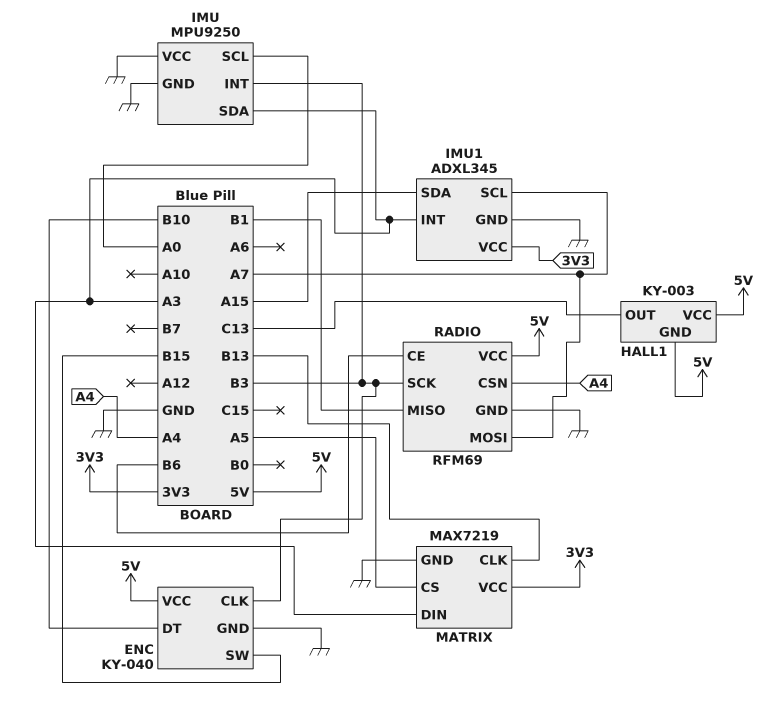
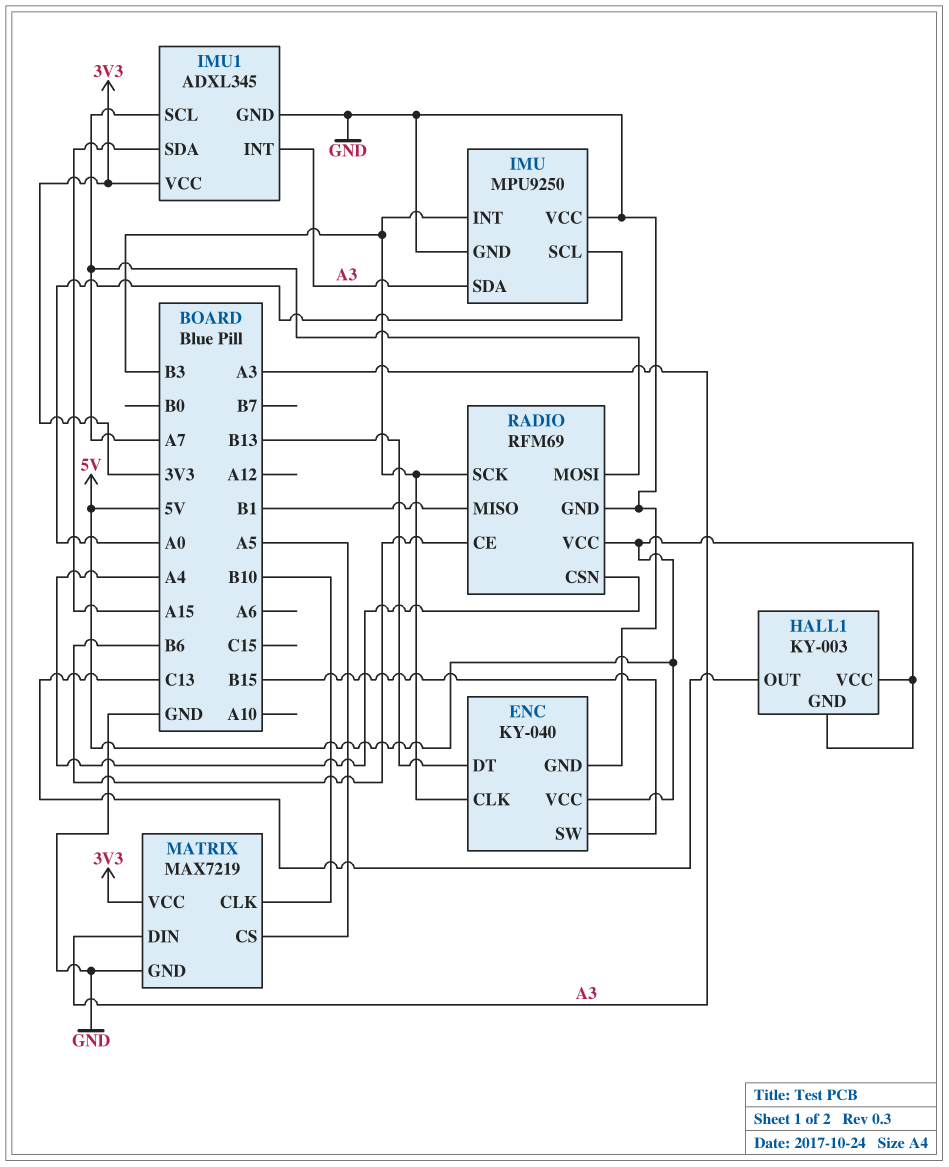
ENC pin DT: B10 -> B13
MATRIX pin CLK: B13 -> B10

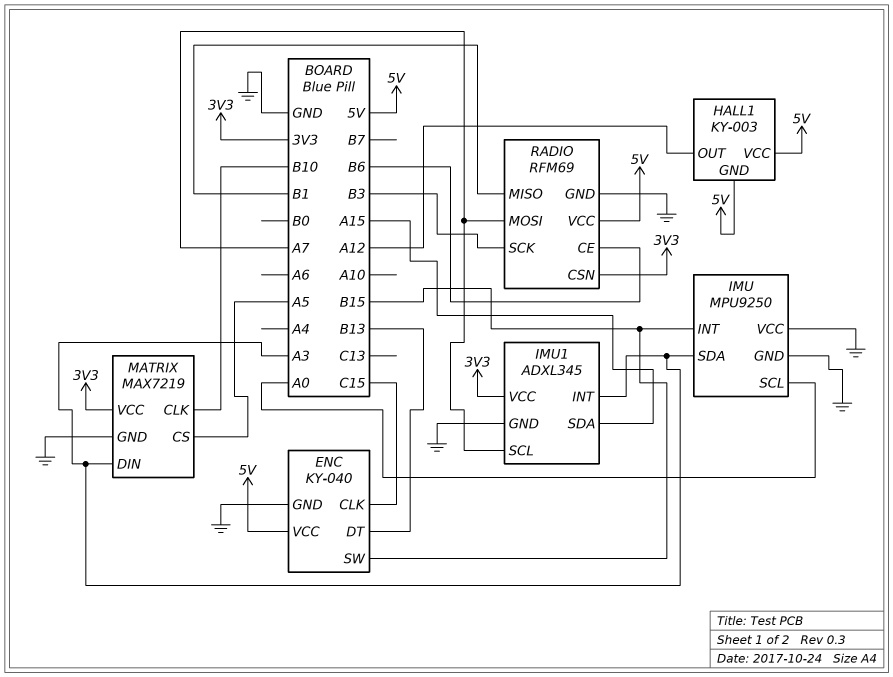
ENC pin CLK: B3 -> C15
HALL1 pin OUT: C13 -> A12
IMU pin INT: B3 -> B15
RADIO pin CSN: A4 -> 3V3

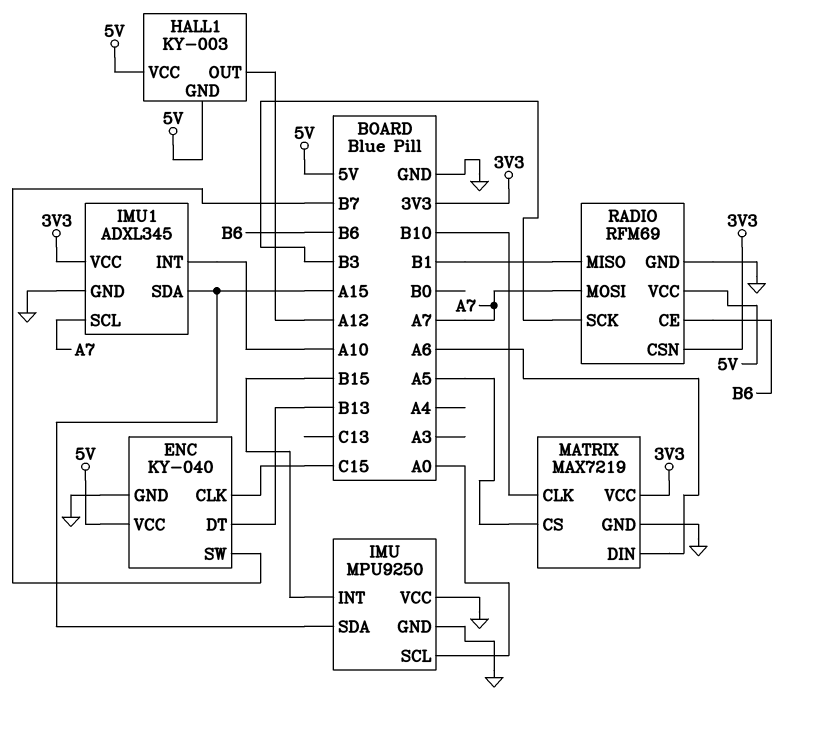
ENC pin SW: B15 -> B7
IMU pin SDA: A3 -> A15
IMU1 pin INT: A3 -> A10
MATRIX pin DIN: A3 -> A6

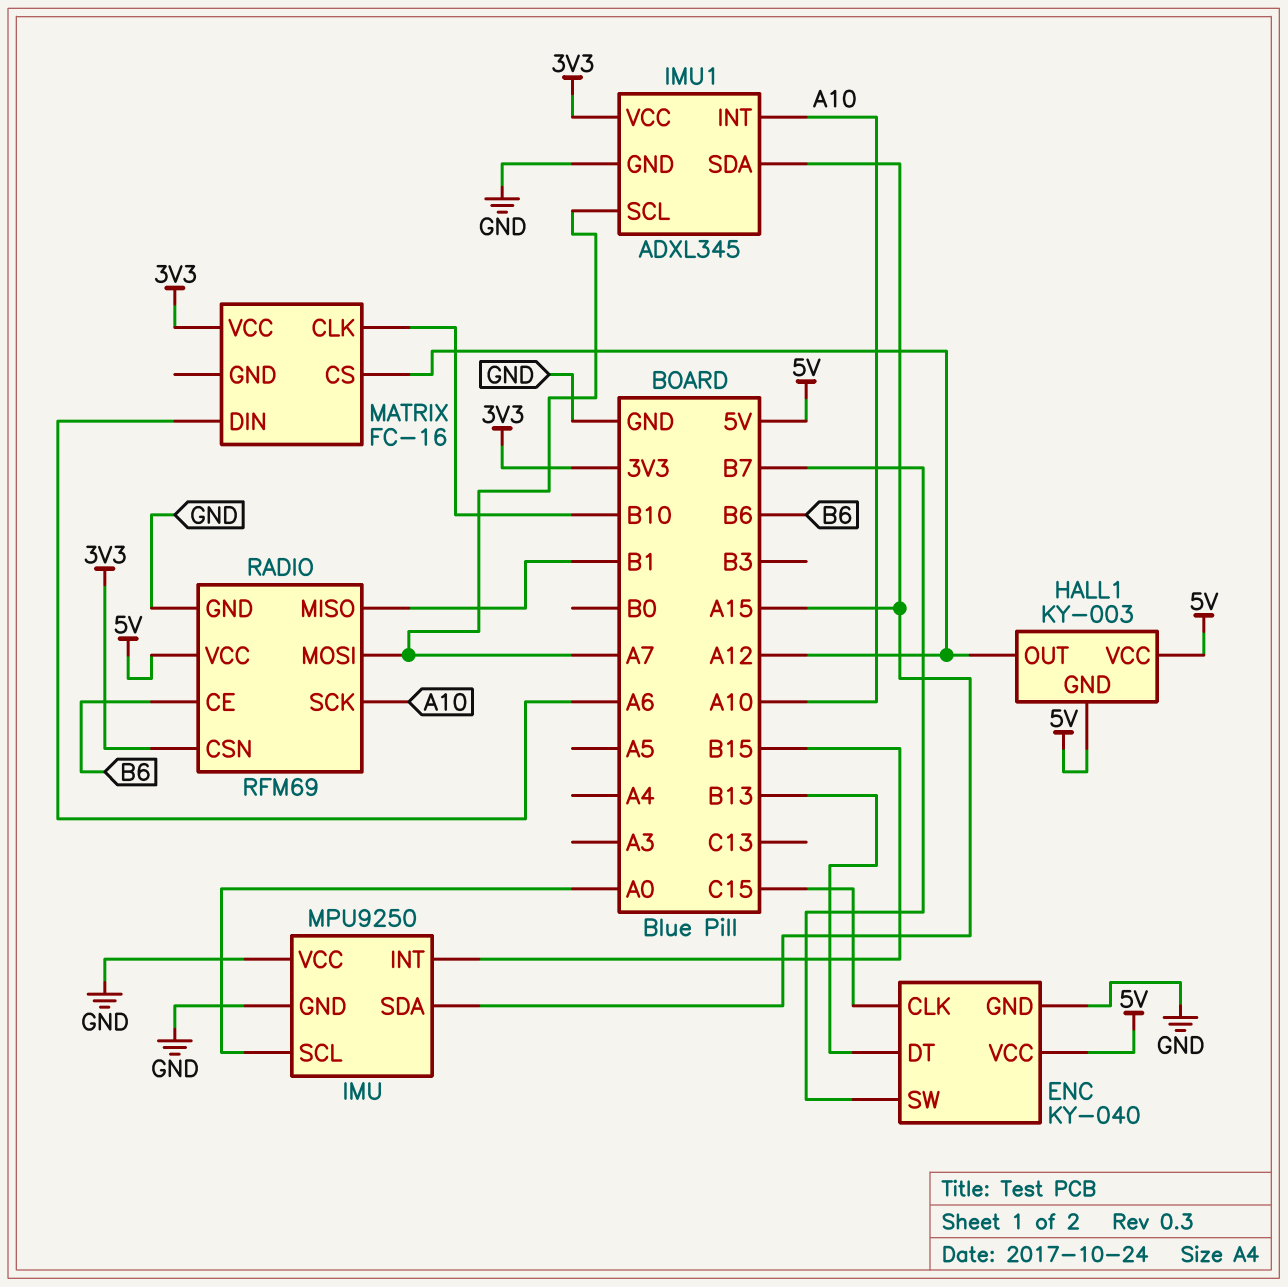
MATRIX: MAX7219 -> FC-16
MATRIX pin CS: A5 -> A12
MATRIX pin GND: GND -> none
RADIO pin SCK: B3 -> A10

